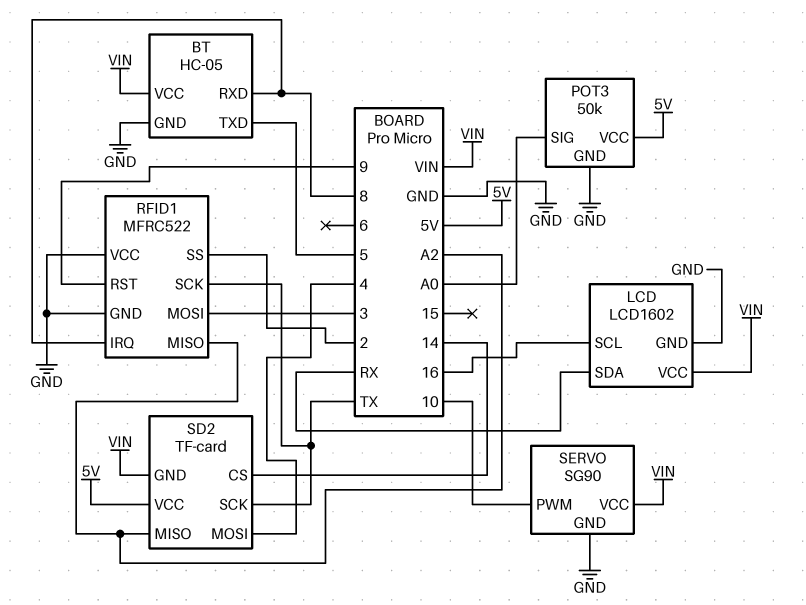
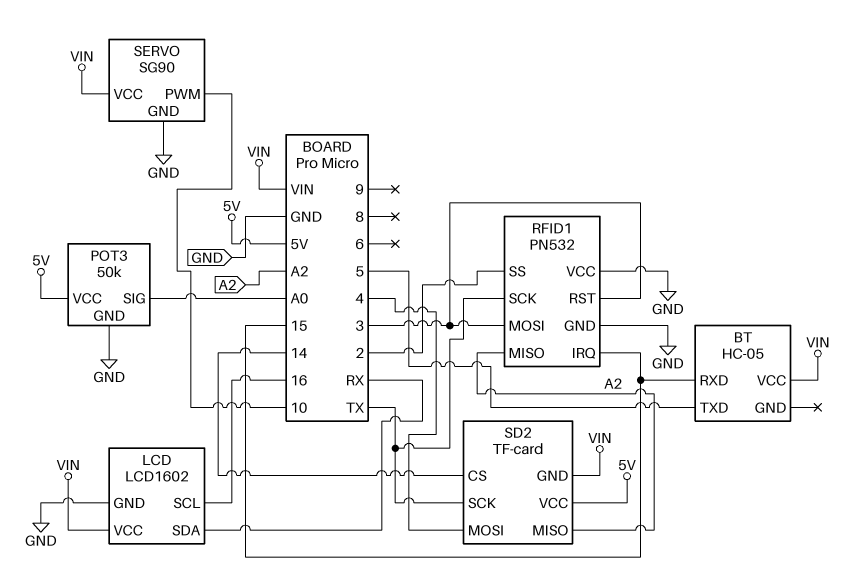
BT pin GND: GND -> none
BT pin RXD: 8 -> 15
RFID1: MFRC522 -> PN532
RFID1 pin IRQ: 8 -> 15
RFID1 pin RST: 9 -> 3

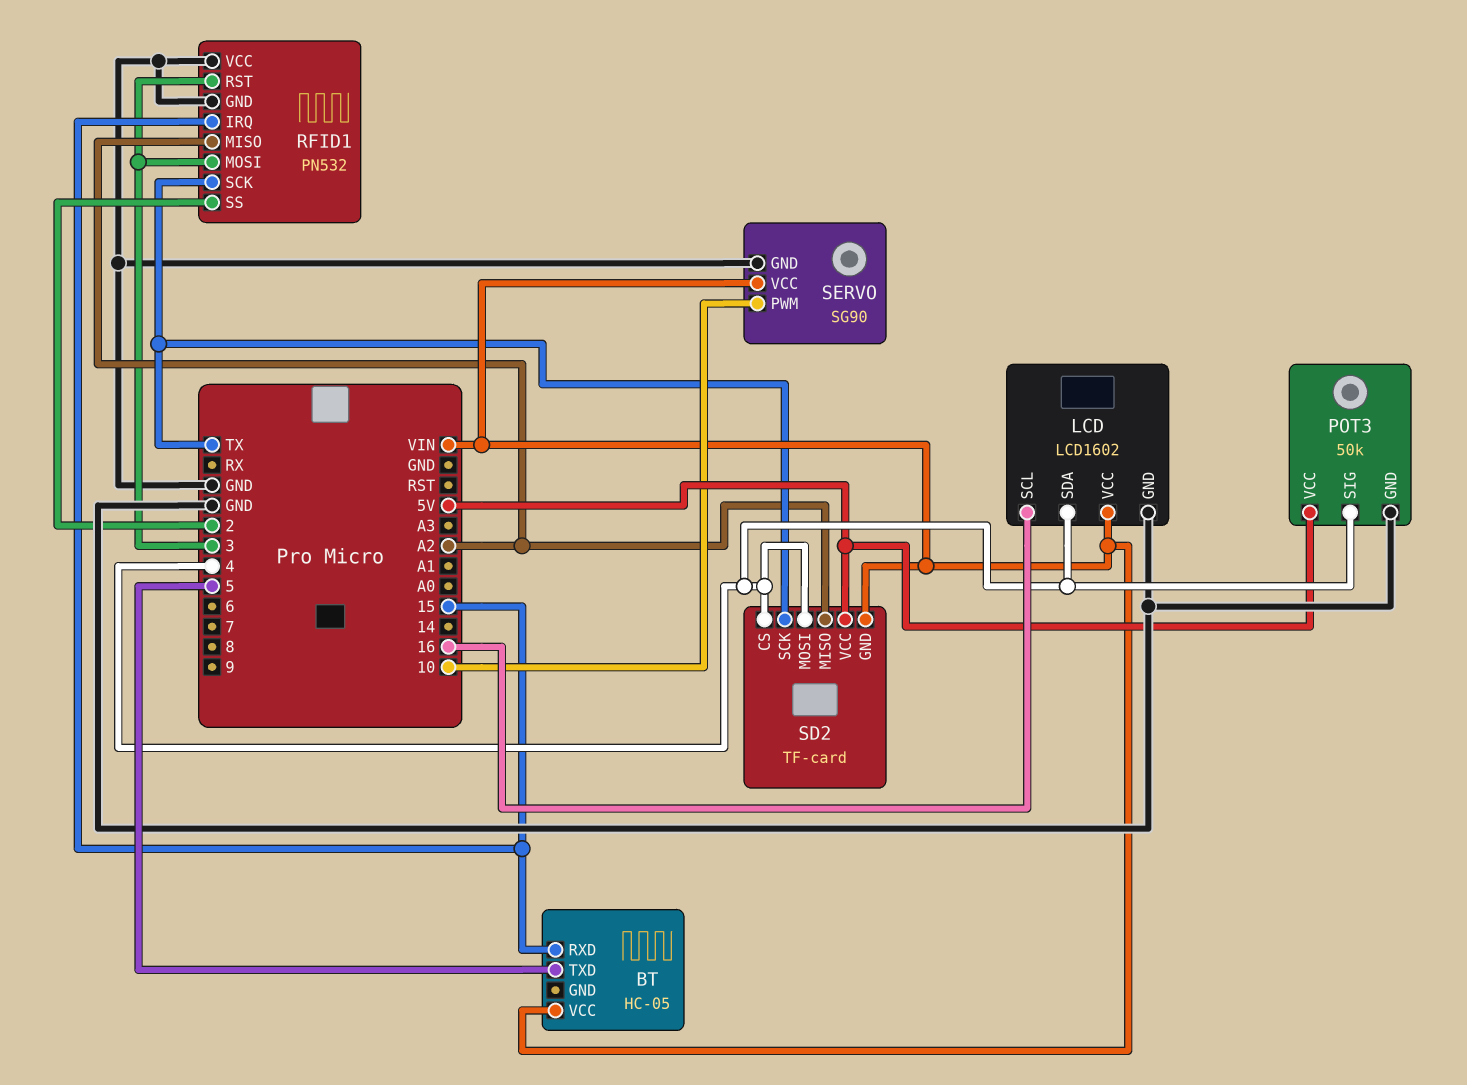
LCD pin SDA: RX -> 4
POT3 pin SIG: A0 -> 4
SD2 pin CS: 14 -> 4

